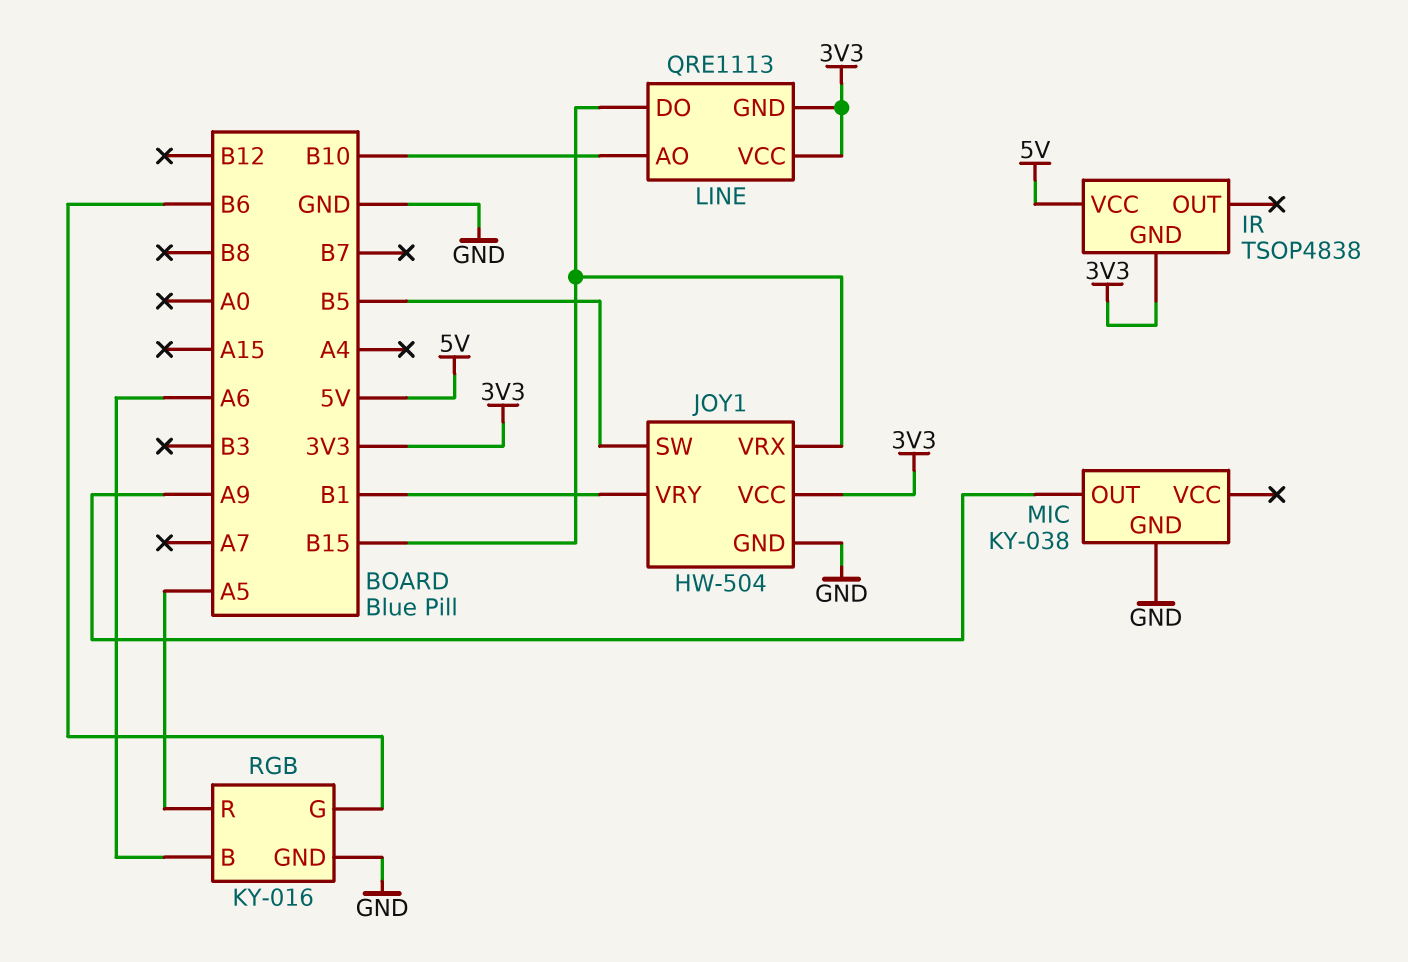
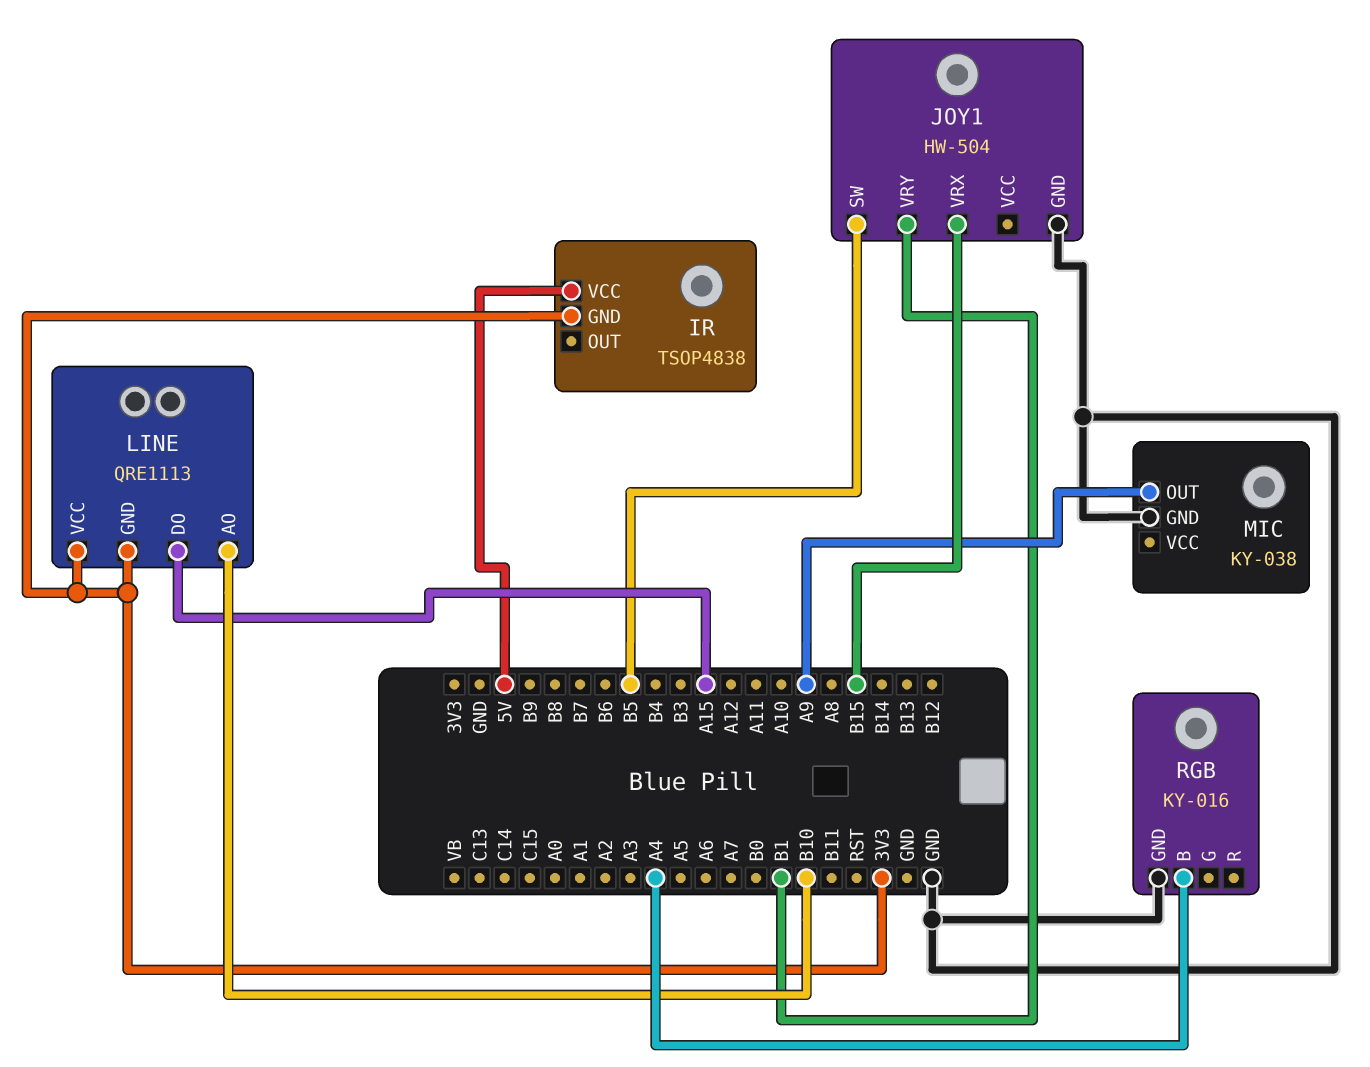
JOY1 pin VCC: 3V3 -> none
LINE pin DO: B15 -> A15
RGB pin B: A6 -> A4
RGB pin G: B6 -> none
RGB pin R: A5 -> none

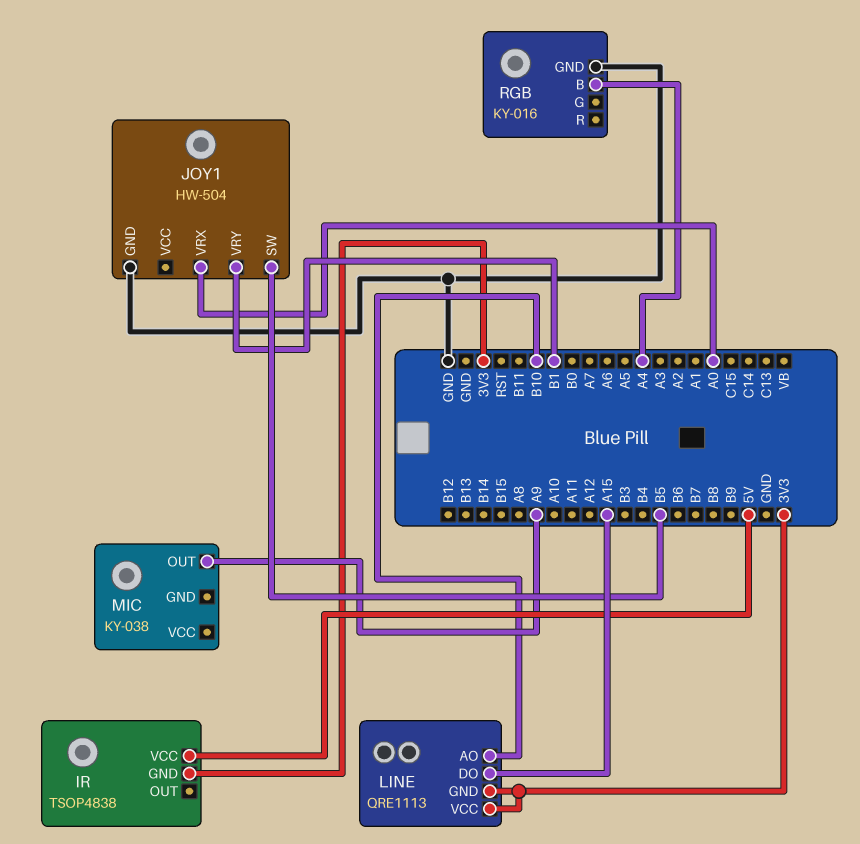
JOY1 pin VRX: B15 -> A0
MIC pin GND: GND -> none

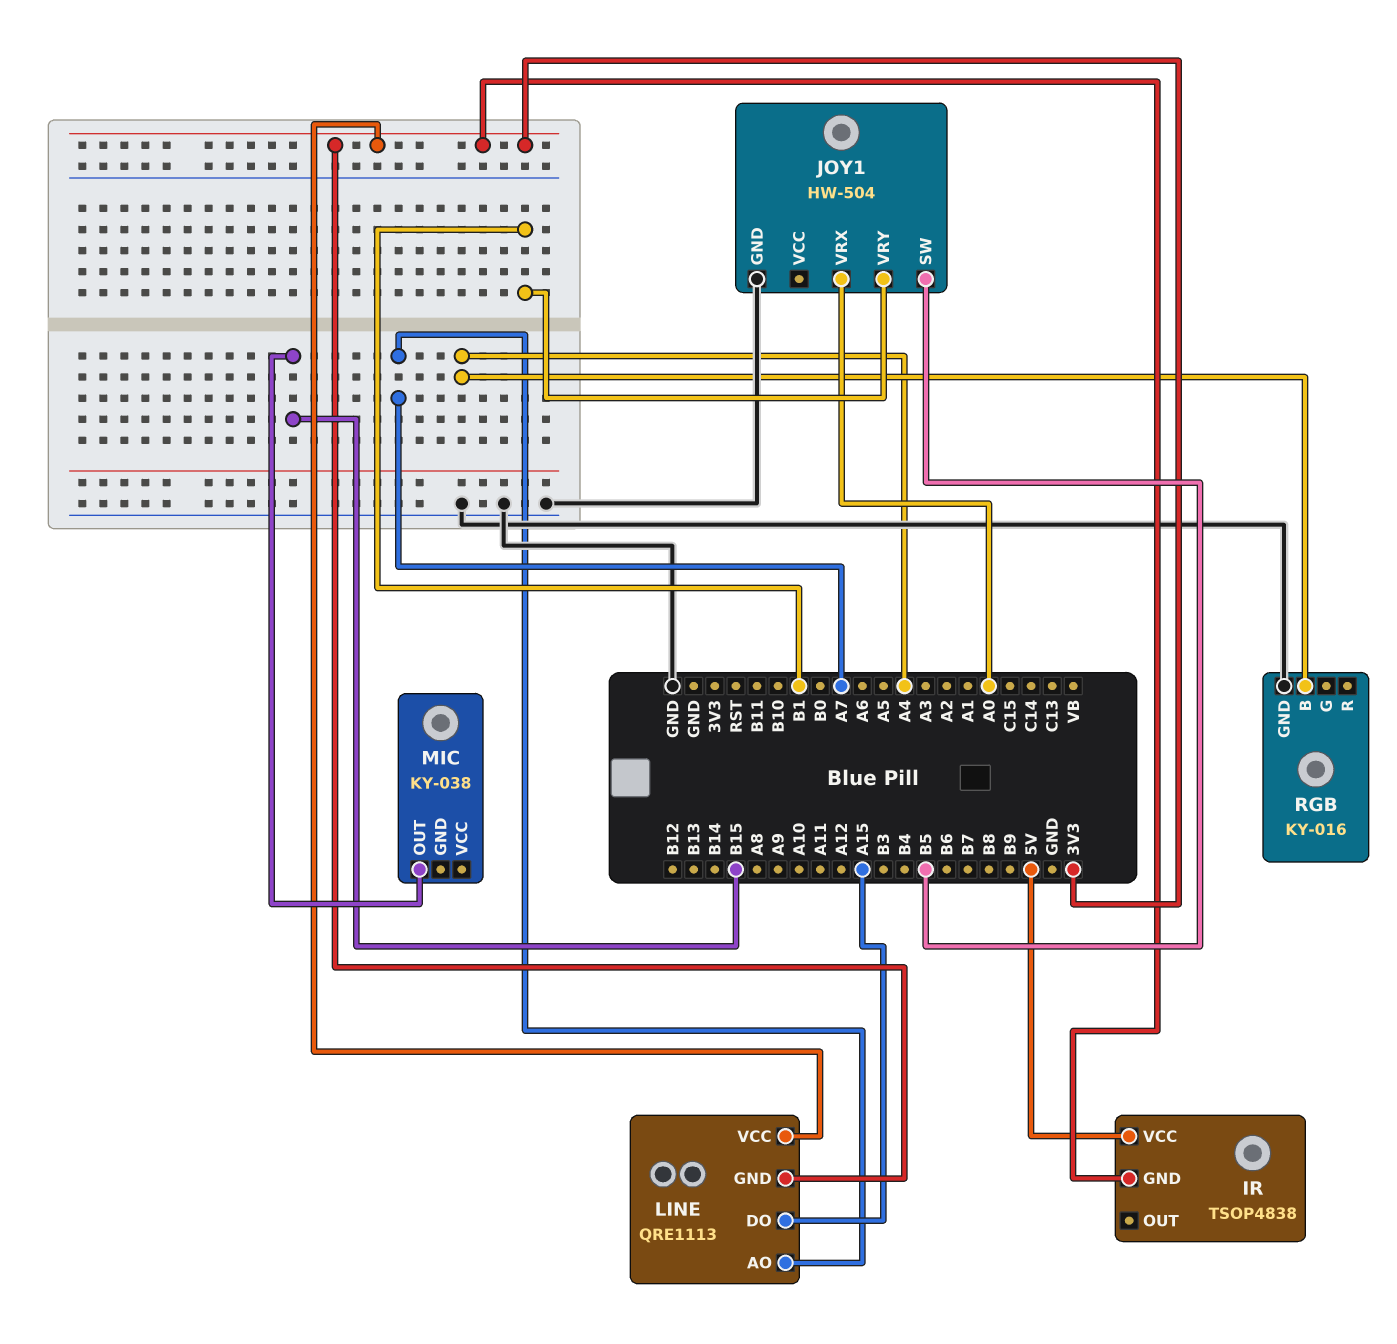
LINE pin AO: B10 -> A7
MIC pin OUT: A9 -> B15

